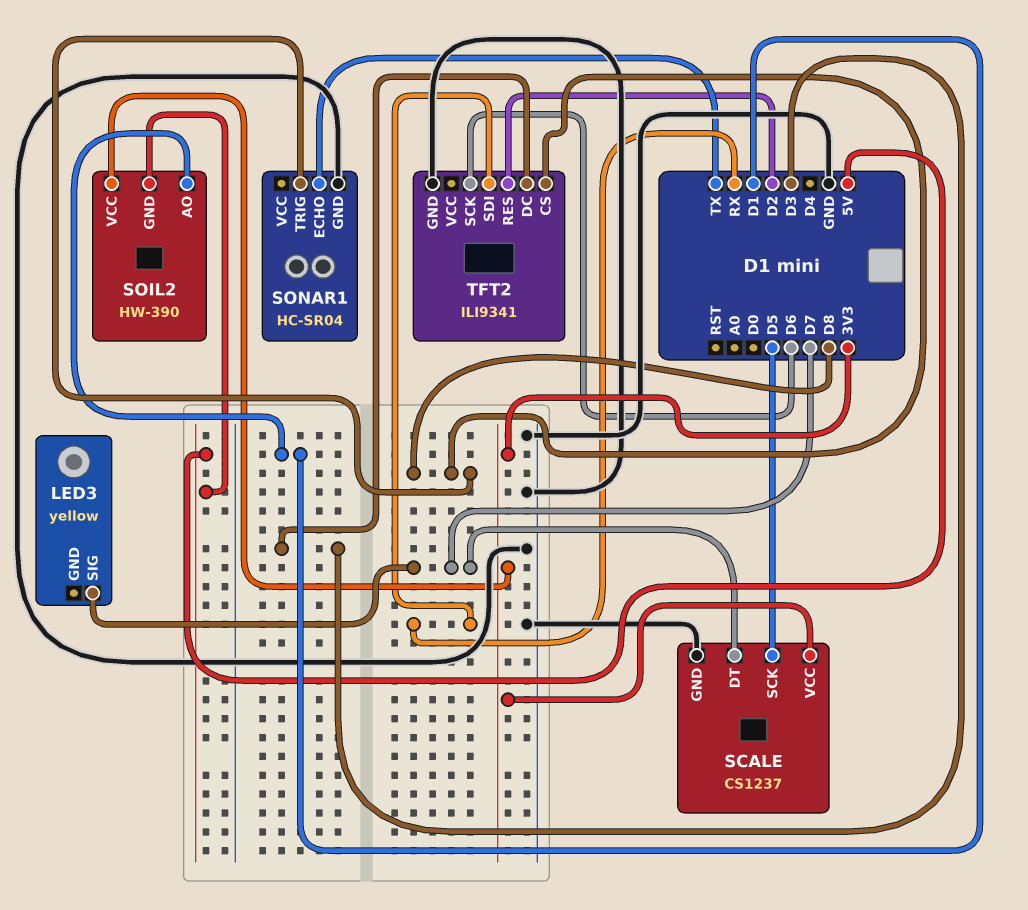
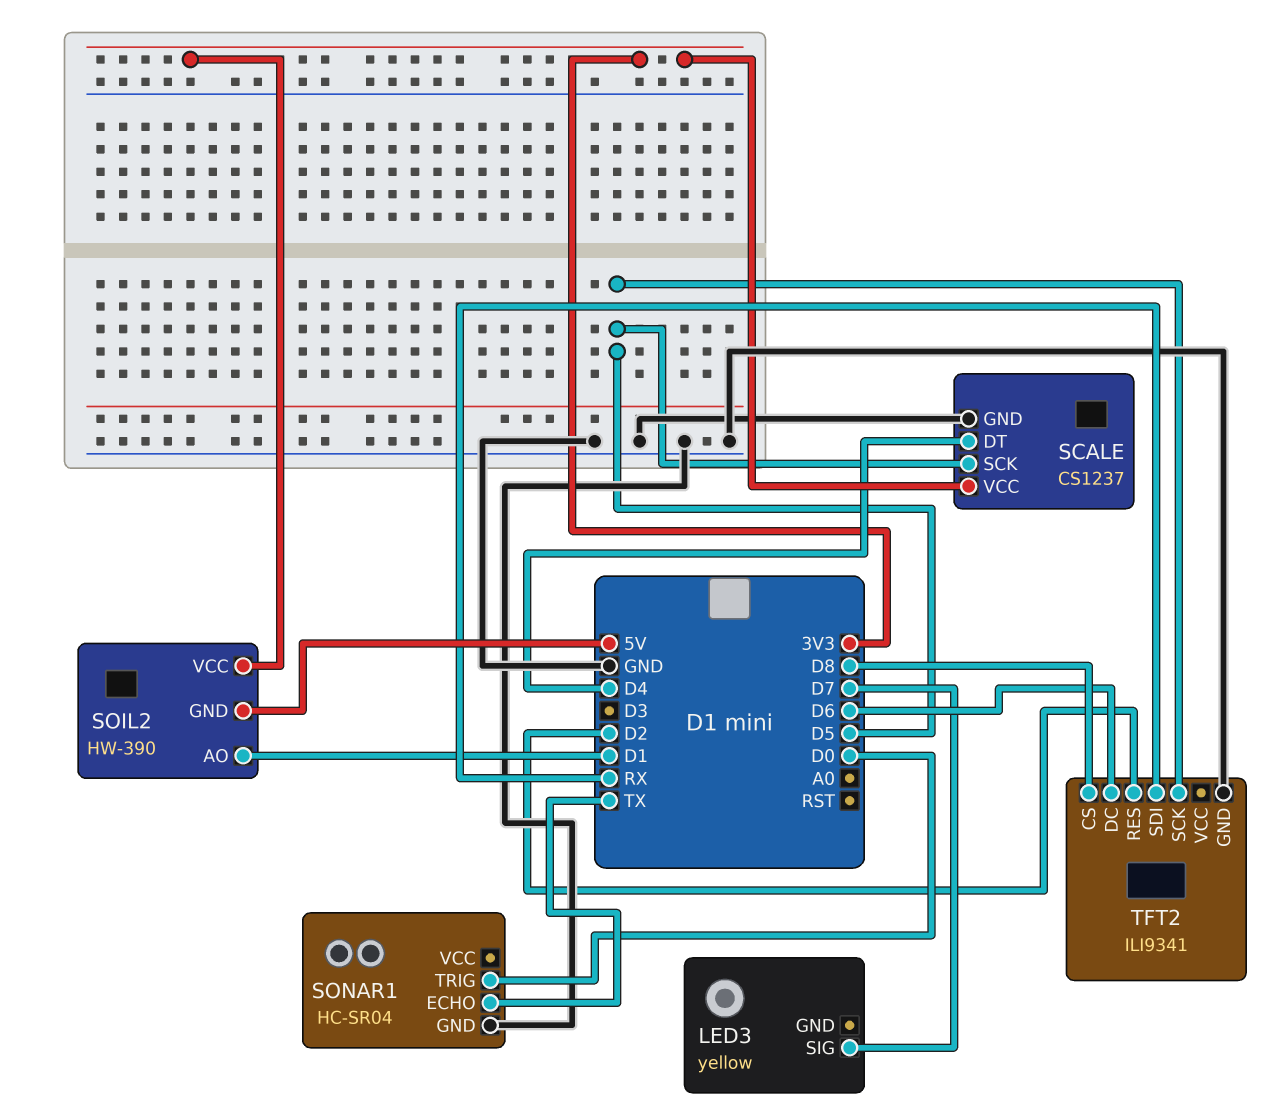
SCALE pin DT: D7 -> D4
SONAR1 pin TRIG: D8 -> D0
TFT2 pin DC: D3 -> D6
TFT2 pin SCK: D6 -> D5

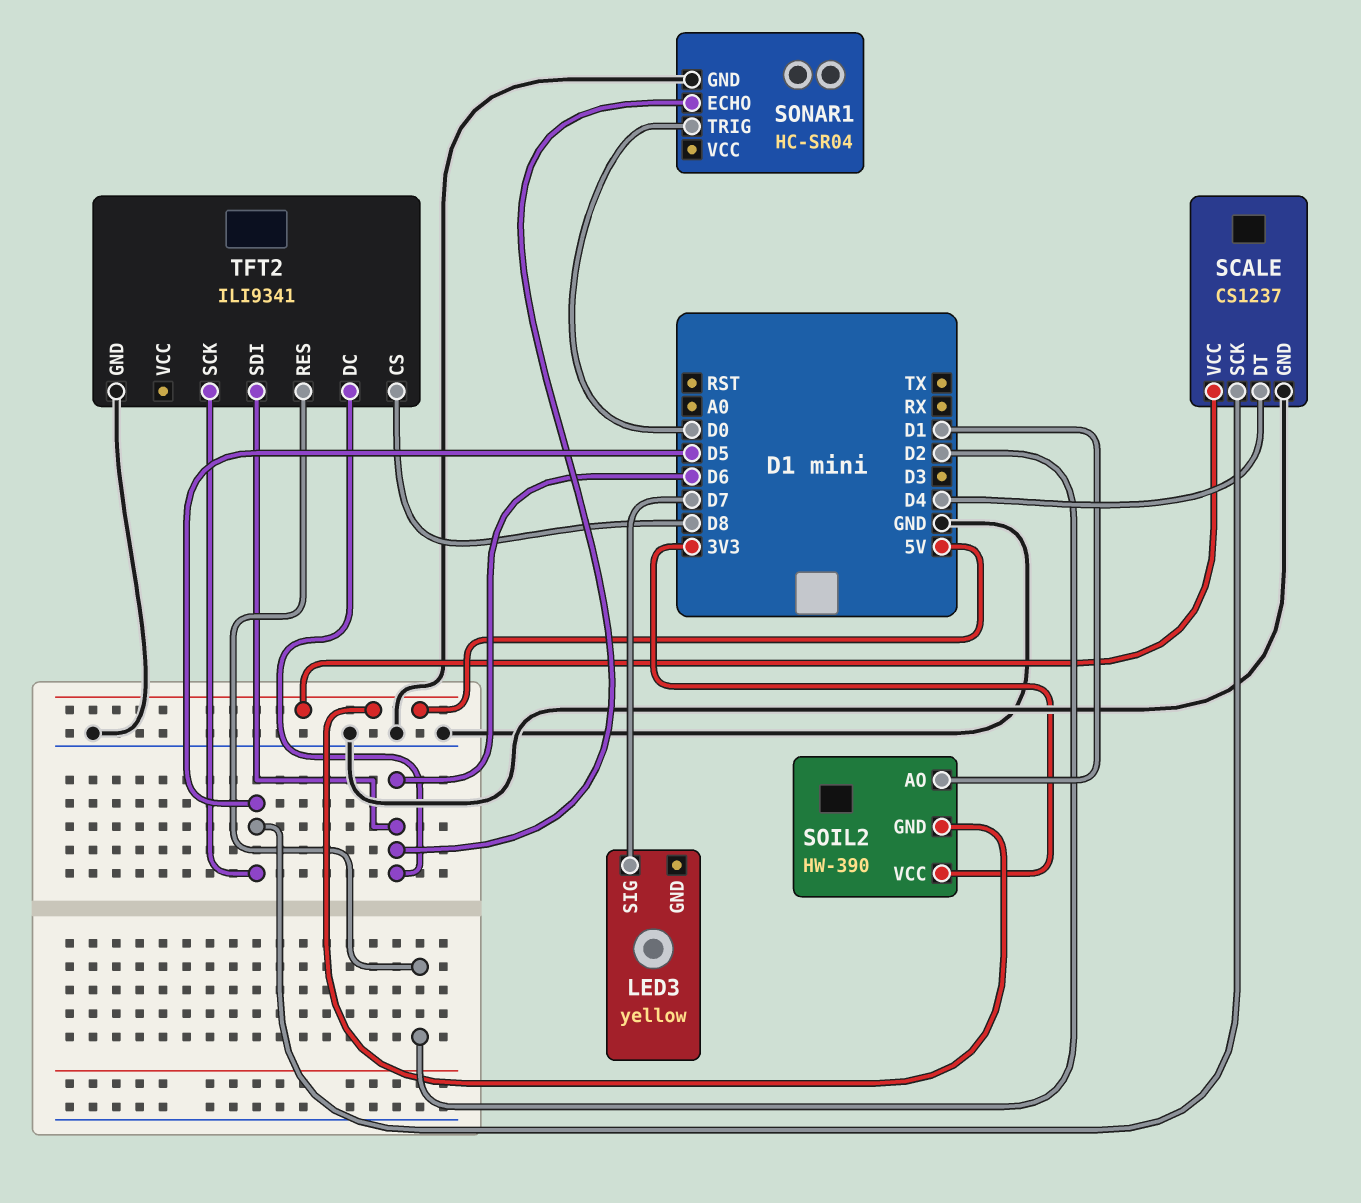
SCALE pin VCC: 3V3 -> 5V
SONAR1 pin ECHO: TX -> D6
TFT2 pin SDI: RX -> D6

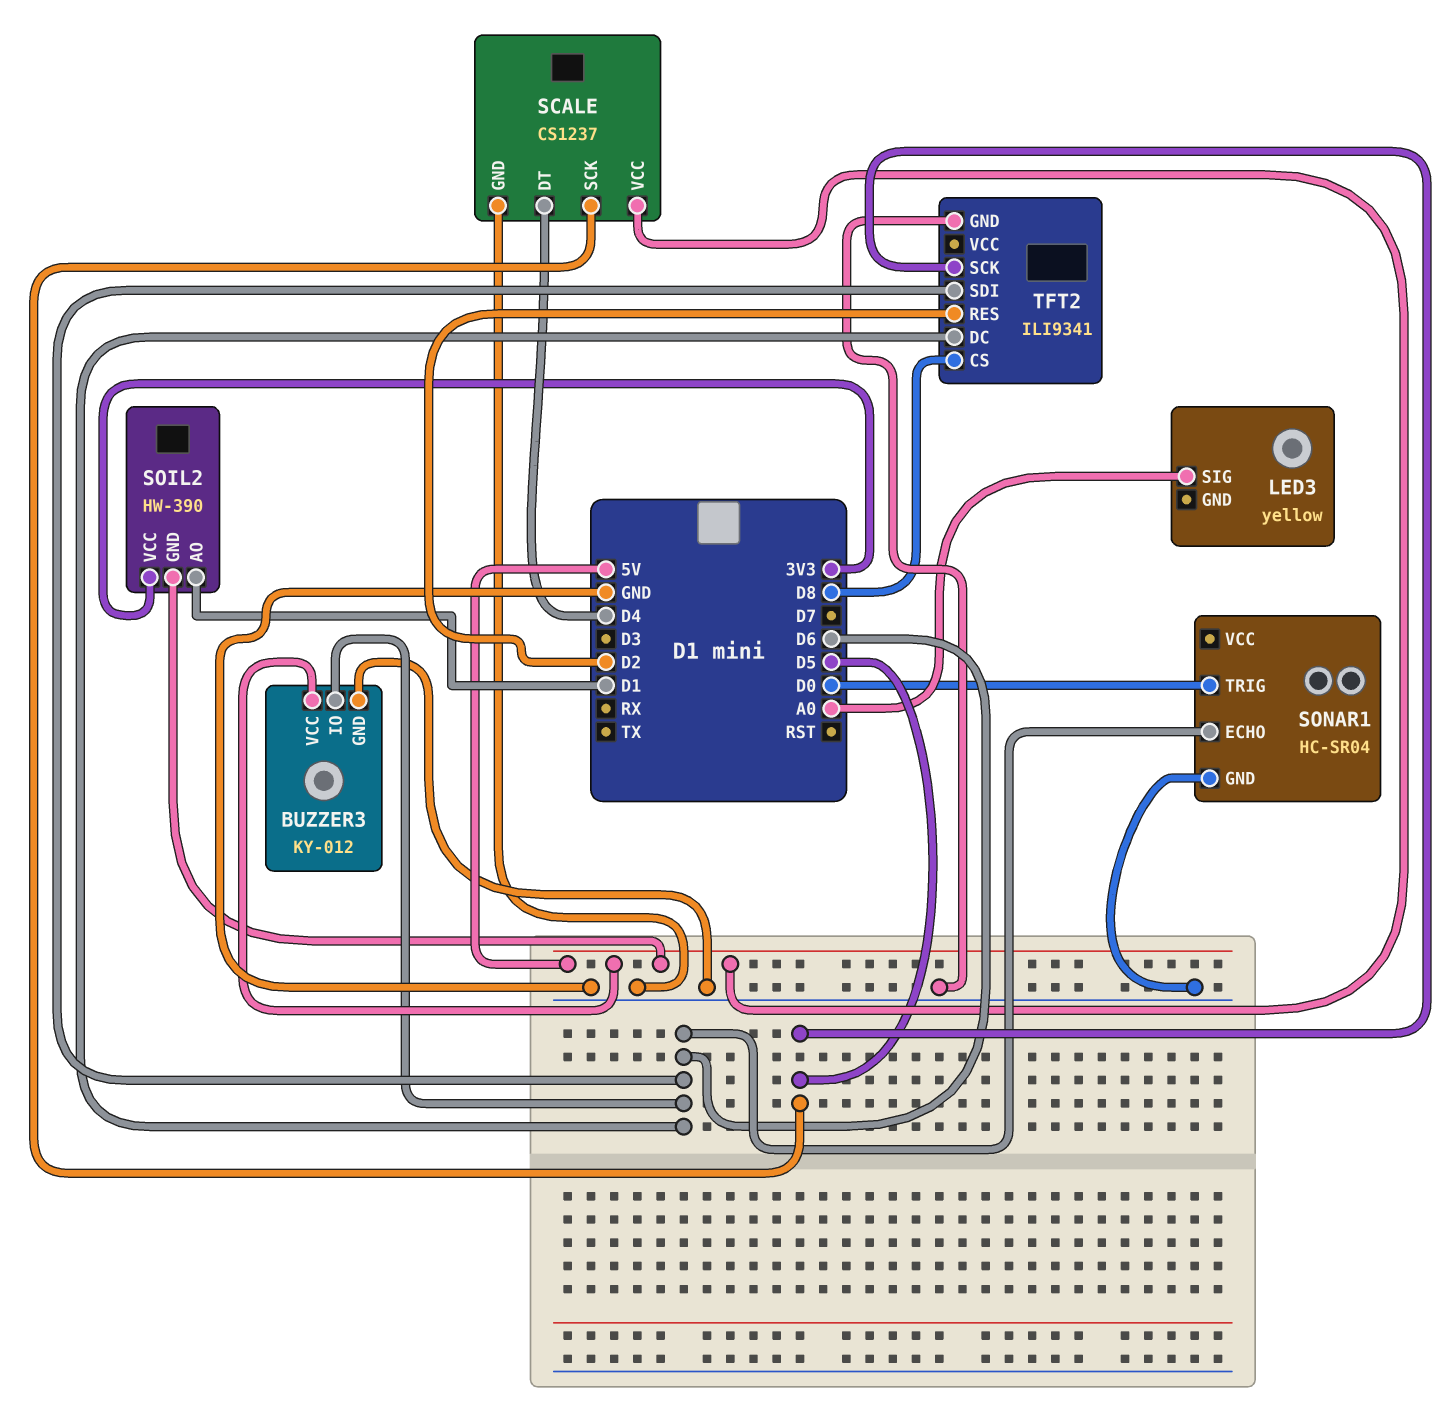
BUZZER3: none -> KY-012
BUZZER3 pin GND: none -> GND
BUZZER3 pin IO: none -> D6
BUZZER3 pin VCC: none -> 5V
LED3 pin SIG: D7 -> A0

